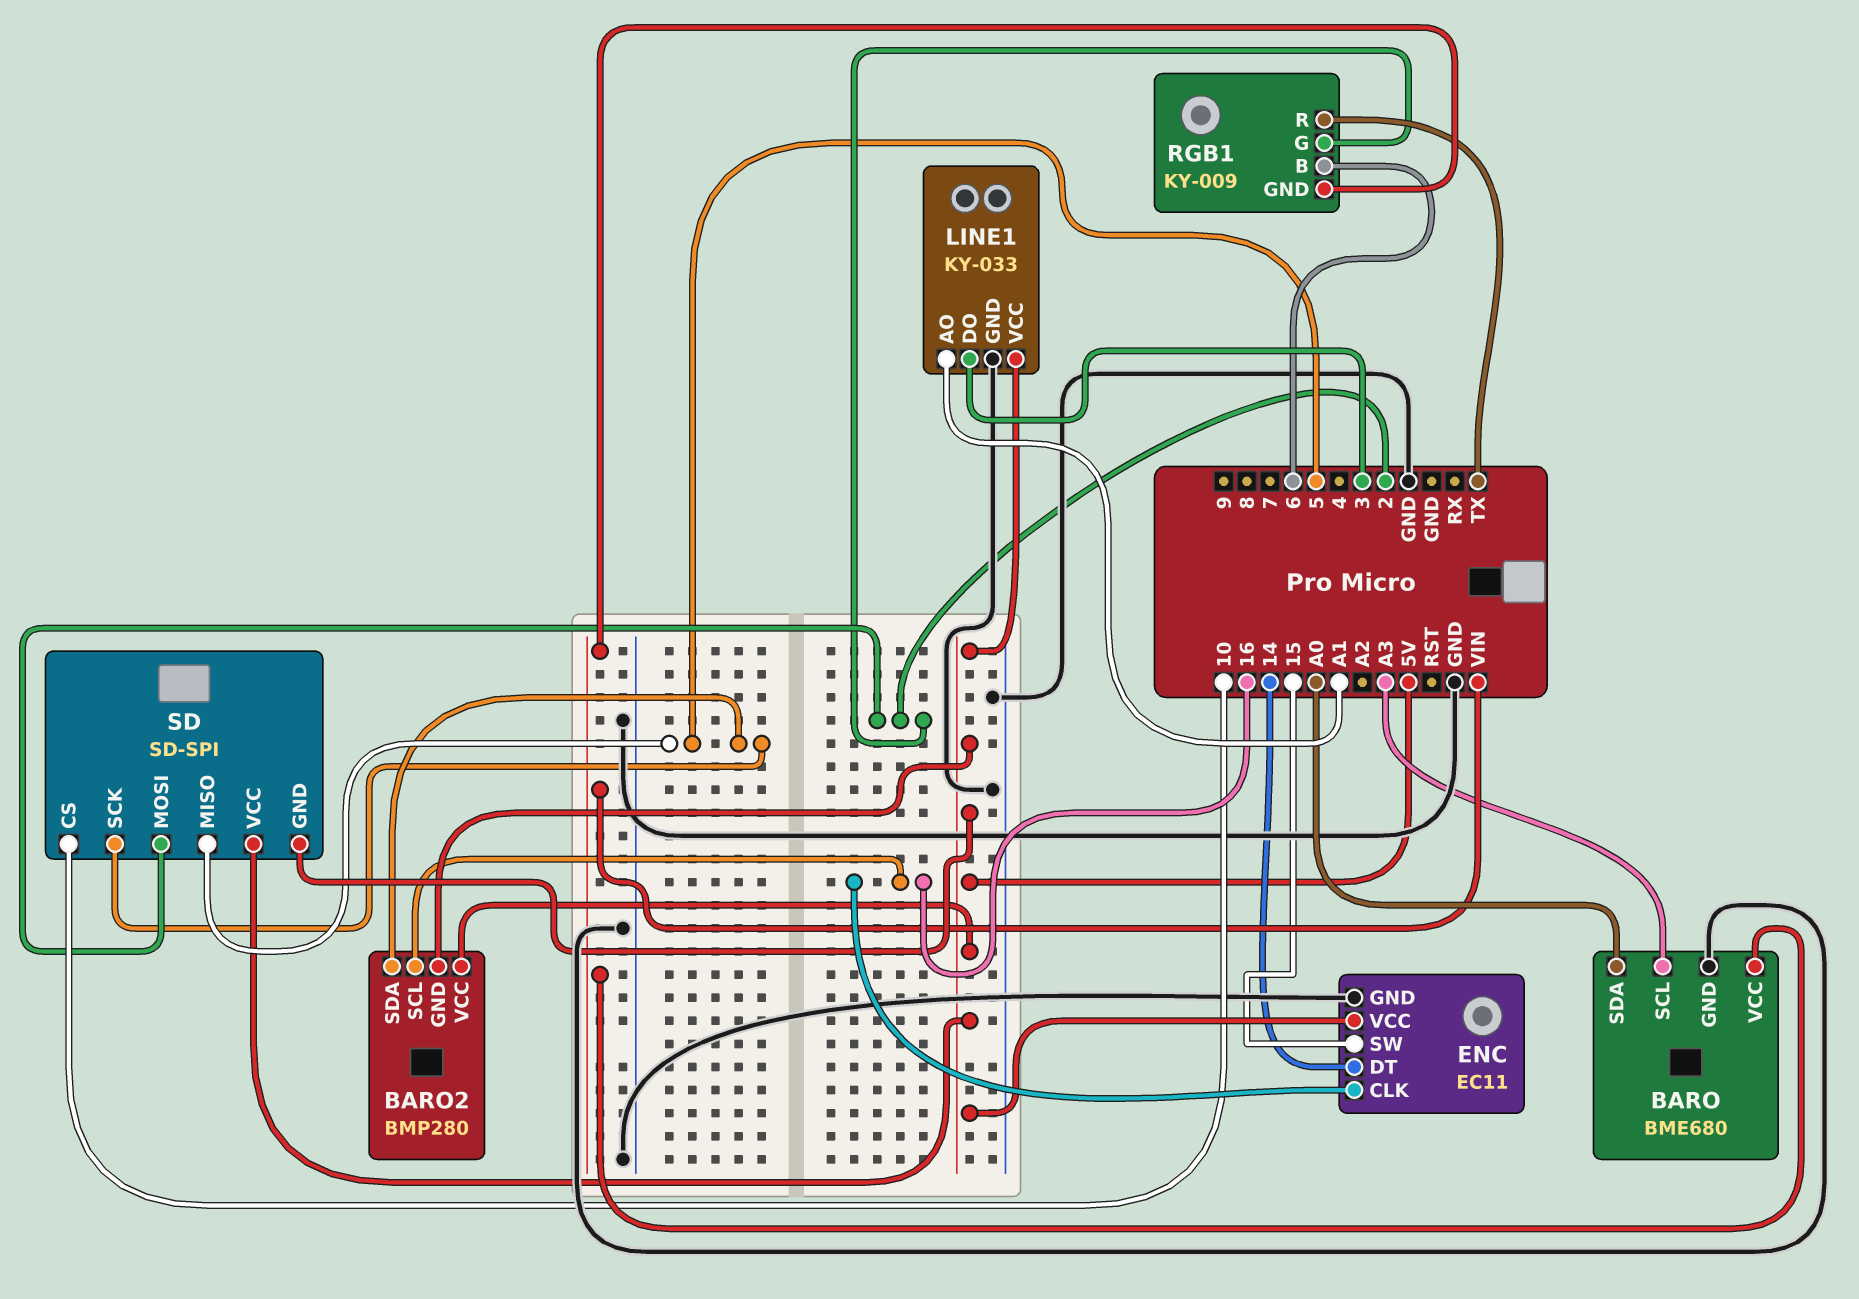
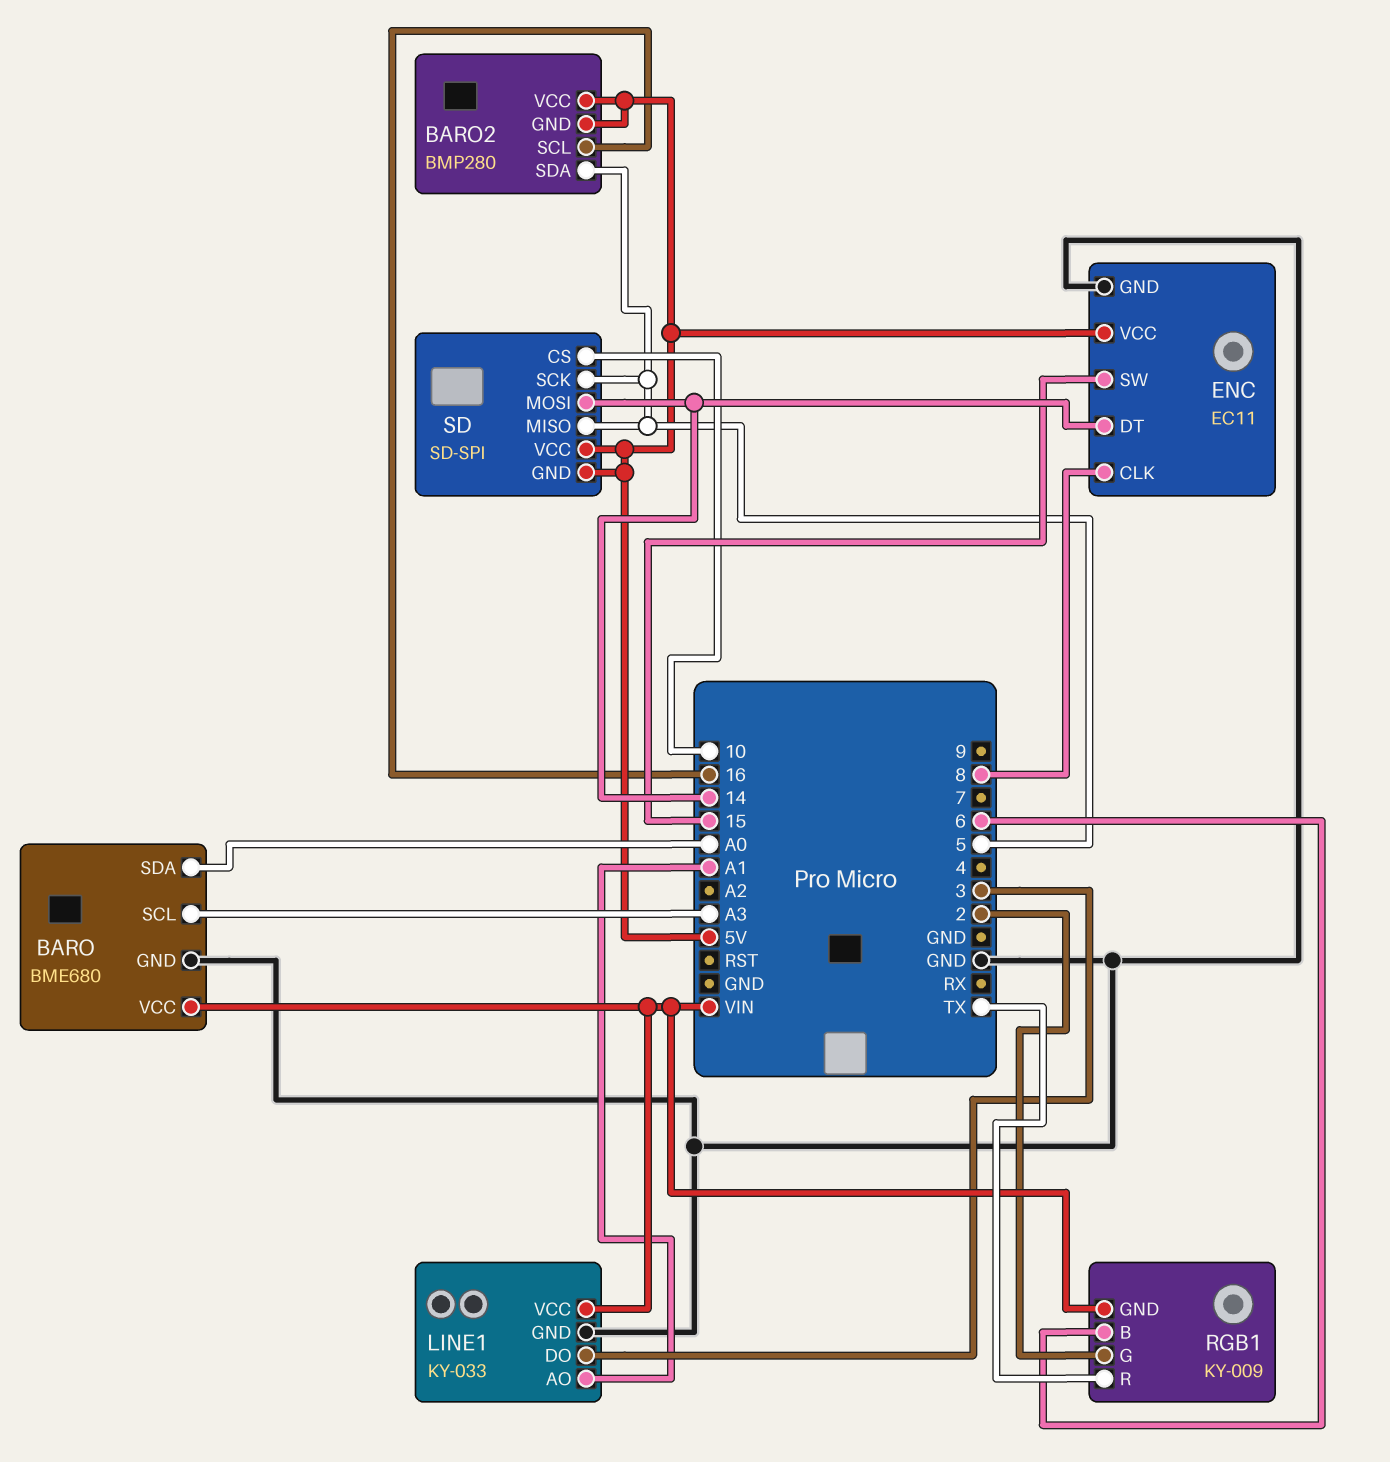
ENC pin CLK: 16 -> 8
LINE1 pin VCC: 5V -> VIN
SD pin MOSI: 2 -> 14

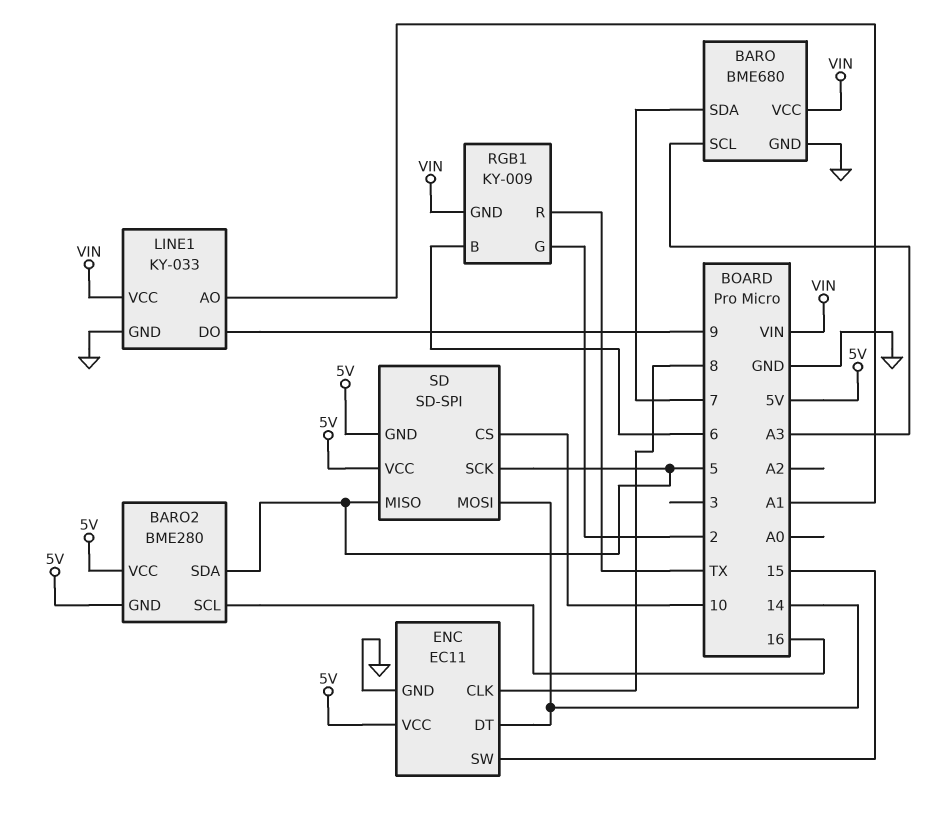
BARO pin SDA: A0 -> 7
BARO2: BMP280 -> BME280
LINE1 pin DO: 3 -> 9

